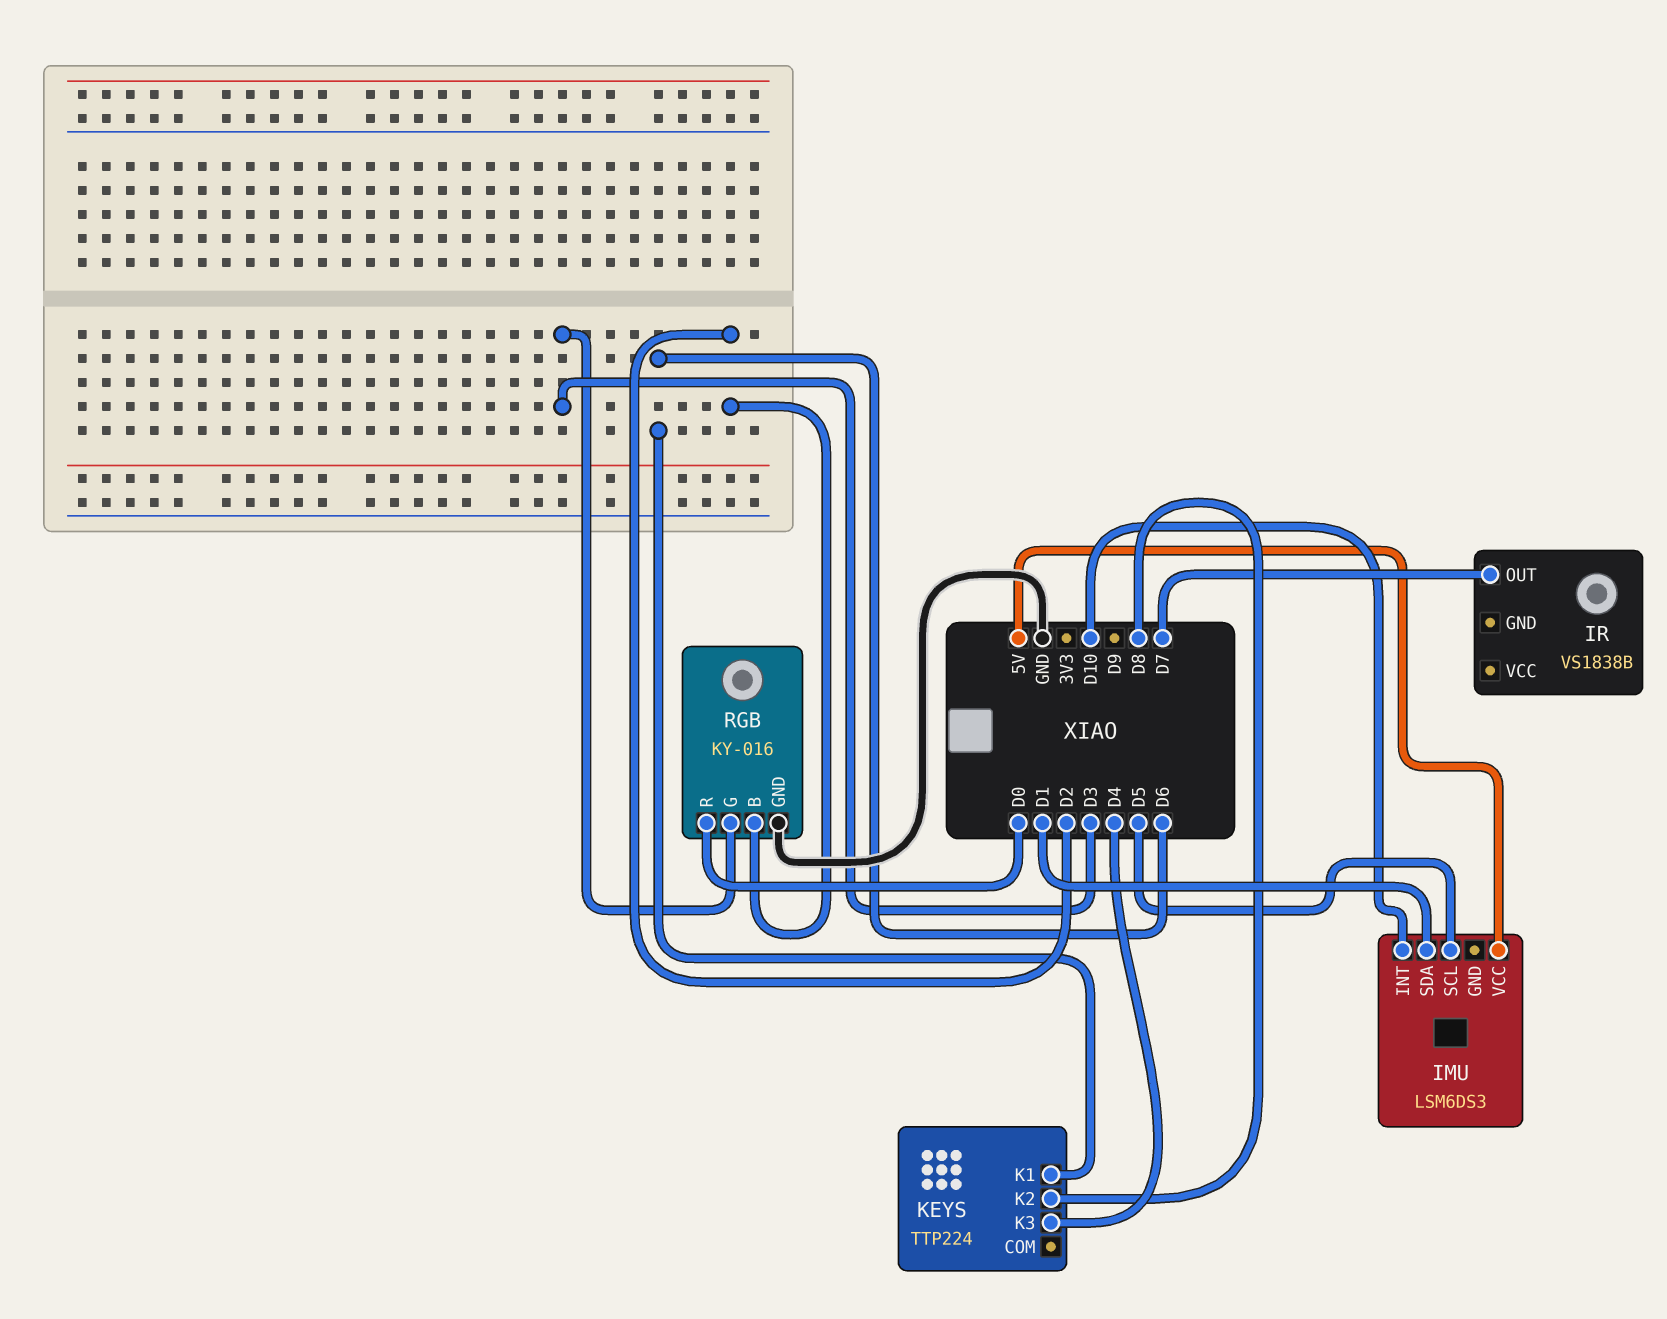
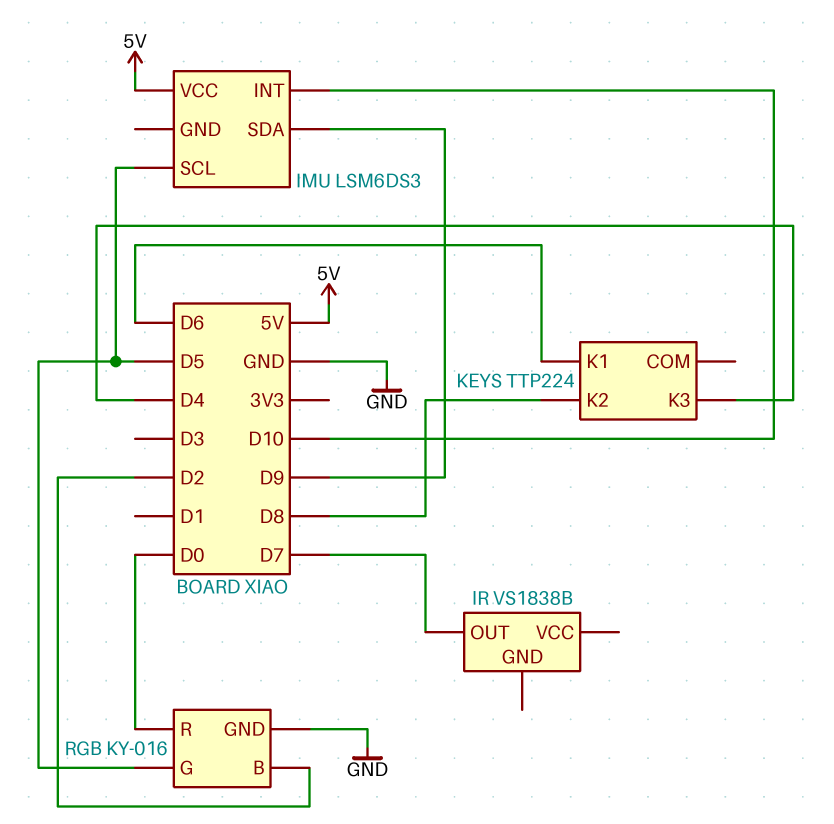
IMU pin SDA: D1 -> D9
RGB pin G: D3 -> D5

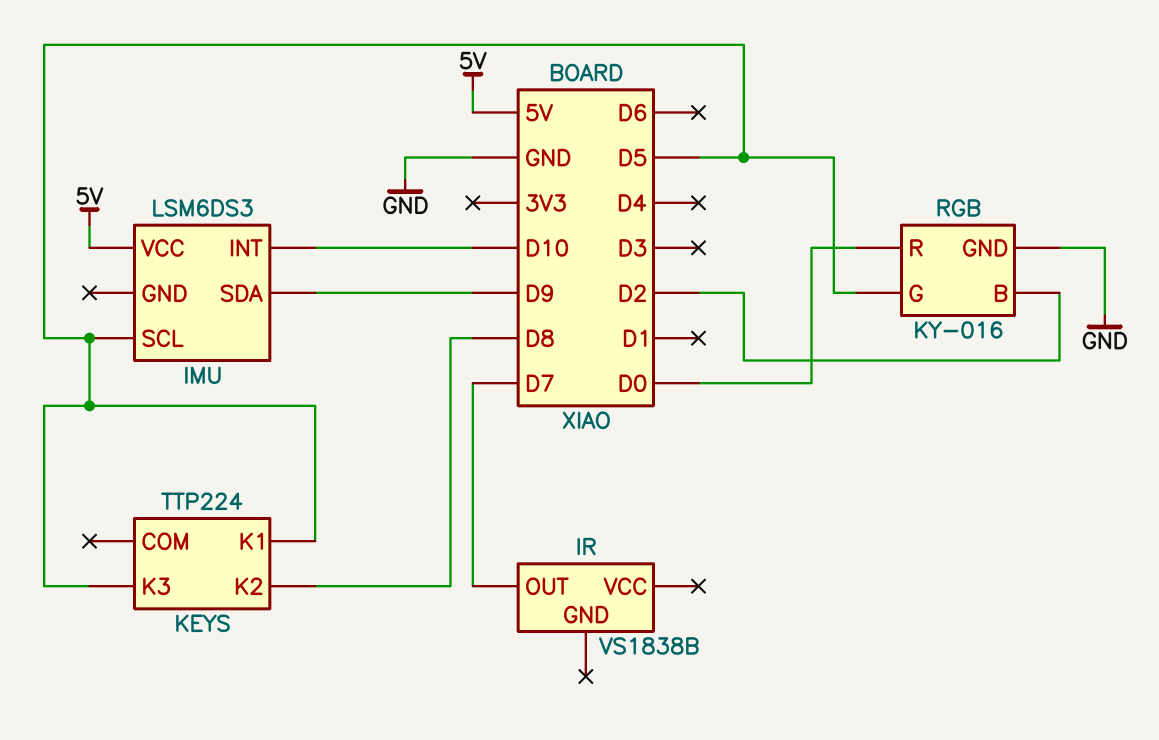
KEYS pin K1: D6 -> D5
KEYS pin K3: D4 -> D5

